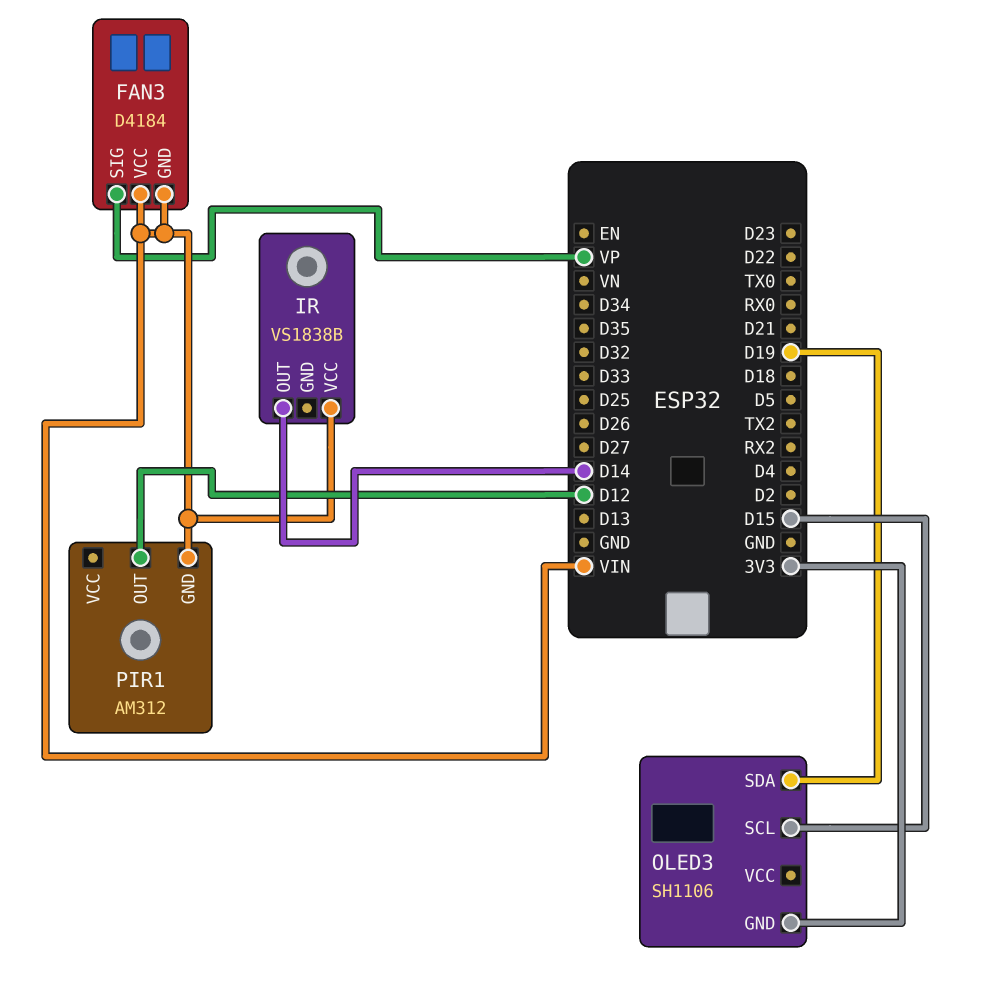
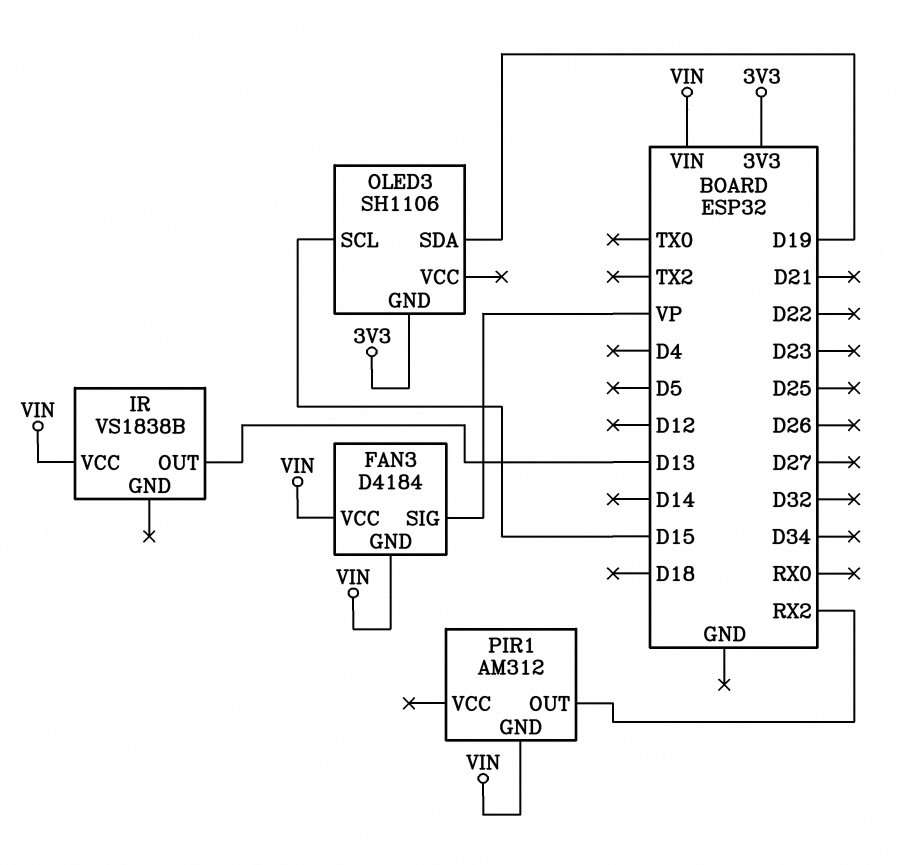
IR pin OUT: D14 -> D13
PIR1 pin OUT: D12 -> RX2

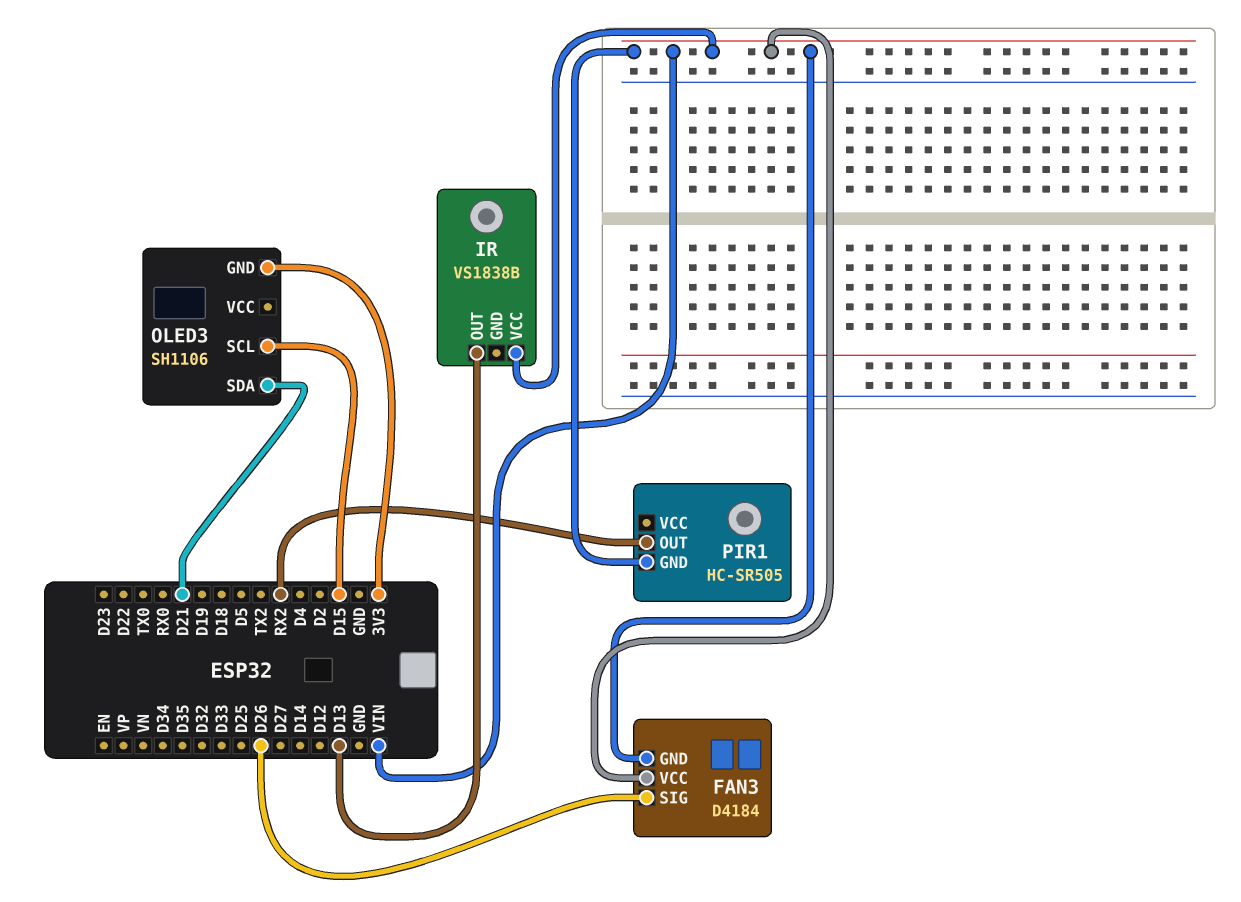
FAN3 pin SIG: VP -> D26
OLED3 pin SDA: D19 -> D21
PIR1: AM312 -> HC-SR505

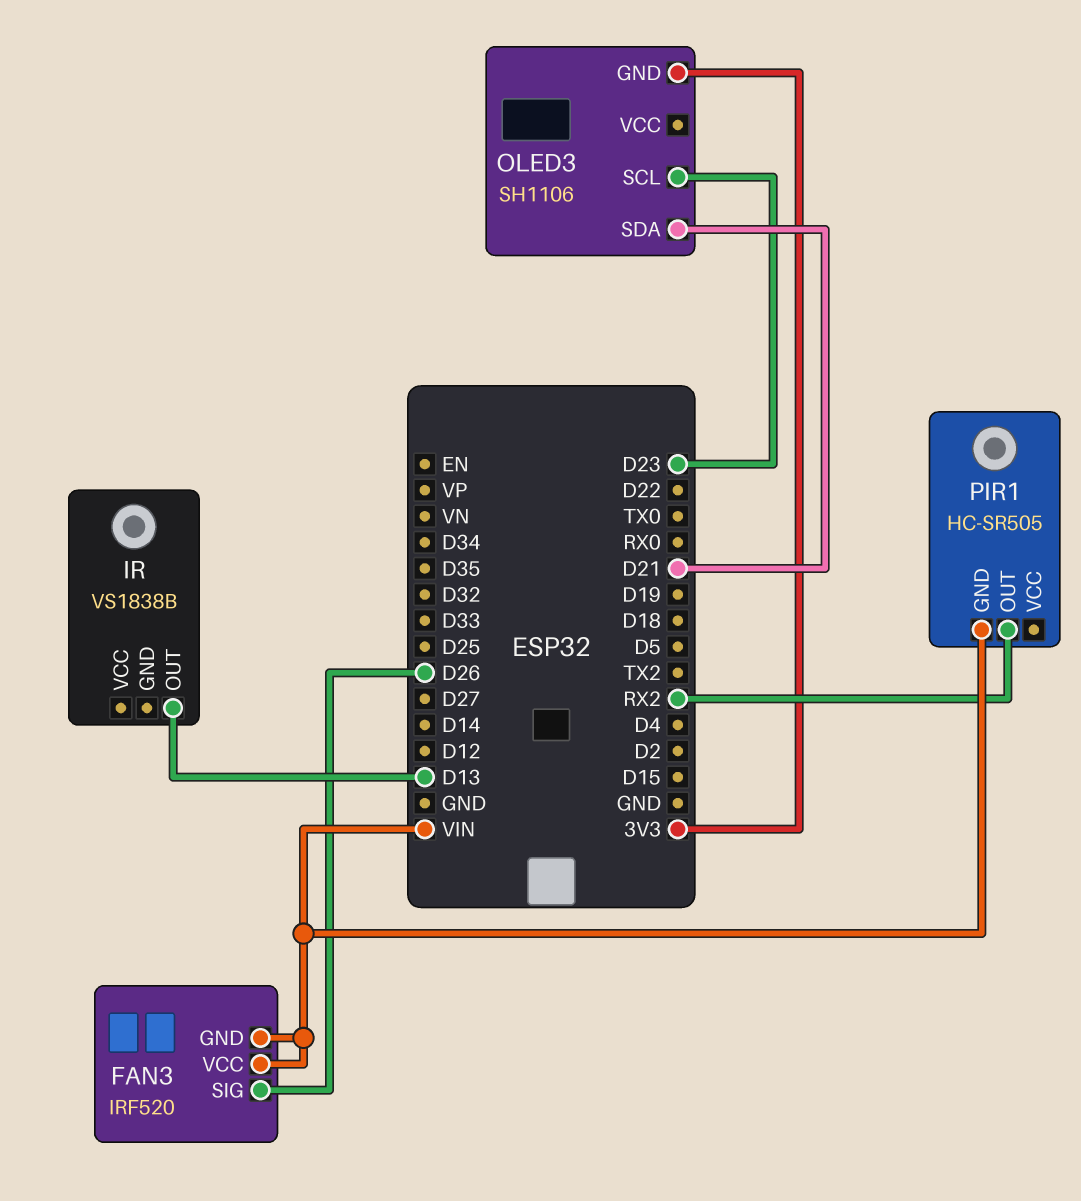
FAN3: D4184 -> IRF520
IR pin VCC: VIN -> none
OLED3 pin SCL: D15 -> D23

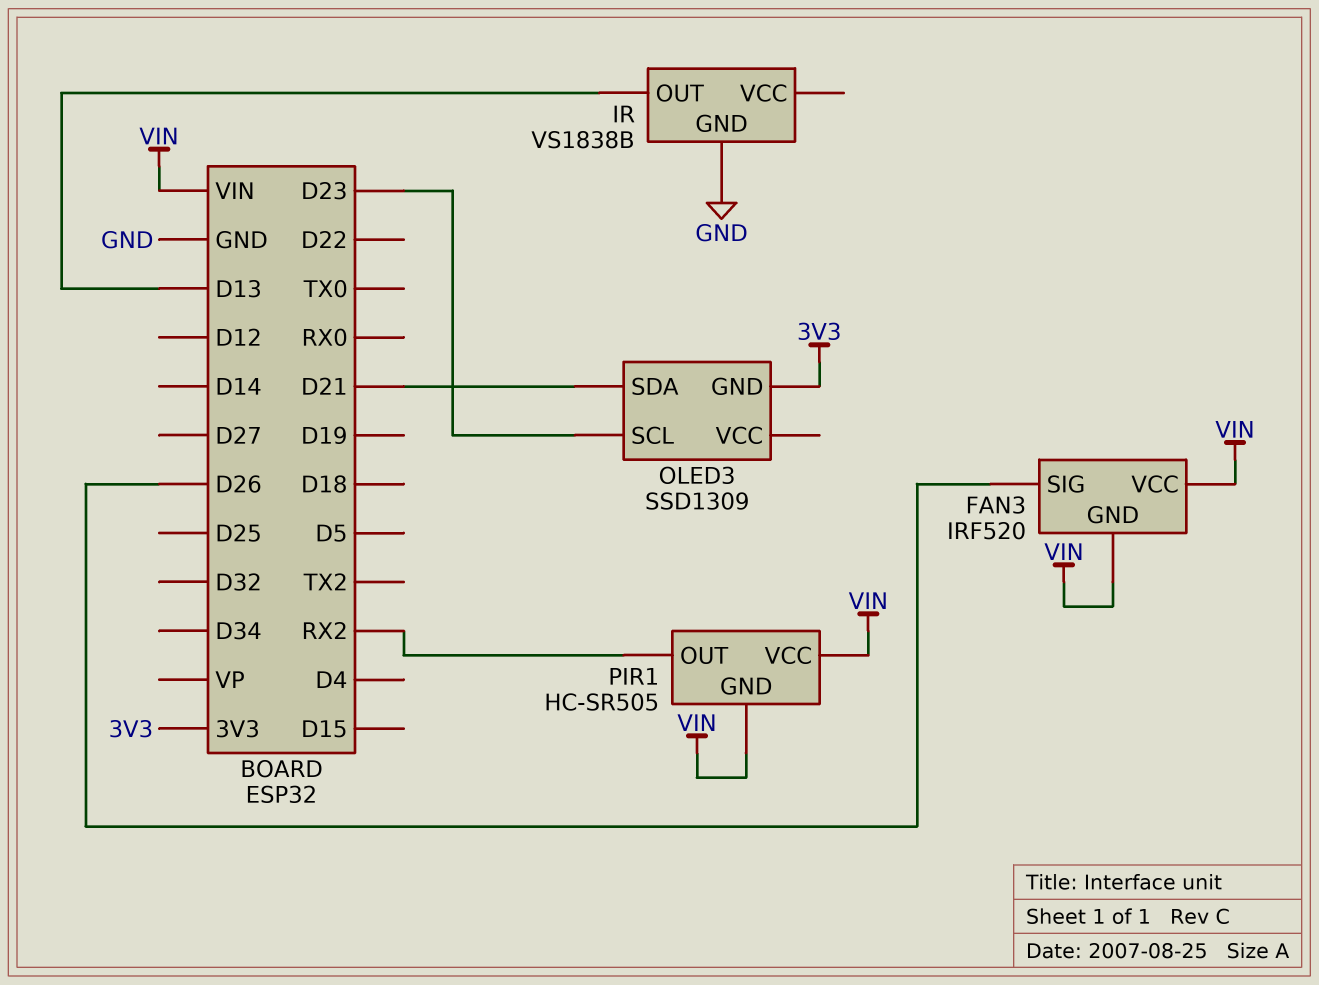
IR pin GND: none -> GND
OLED3: SH1106 -> SSD1309
PIR1 pin VCC: none -> VIN

